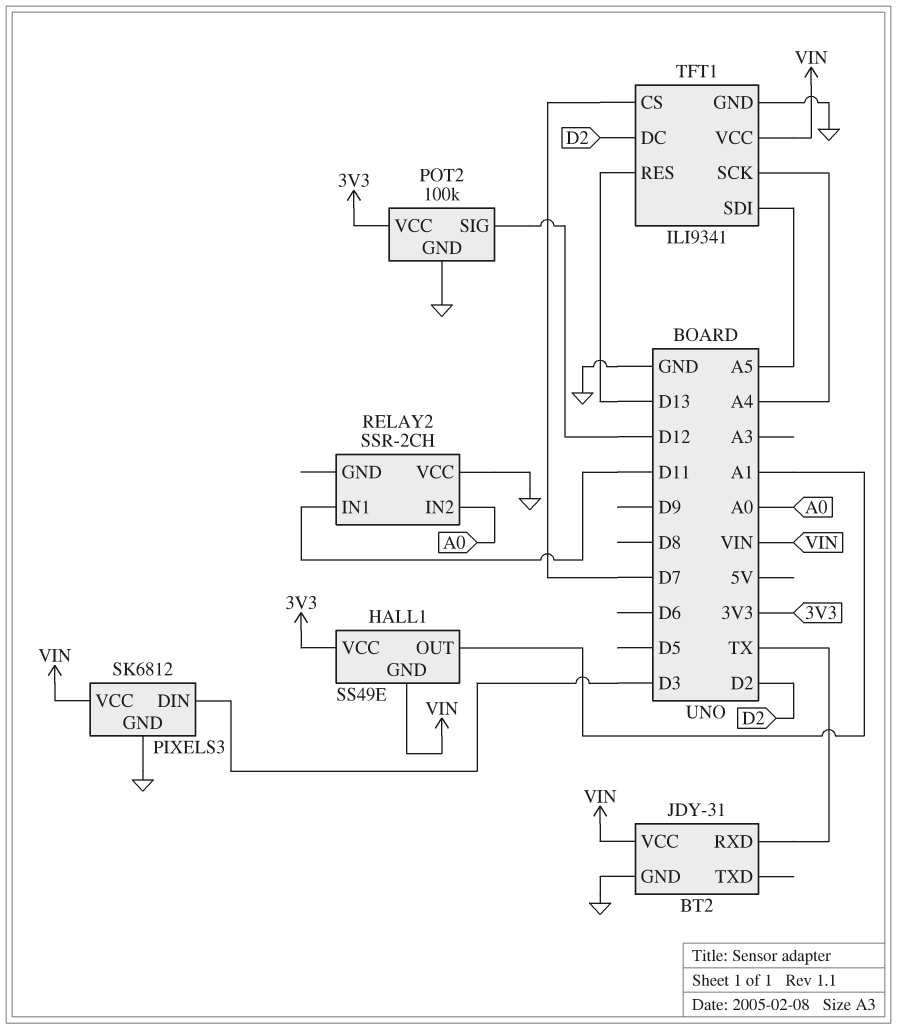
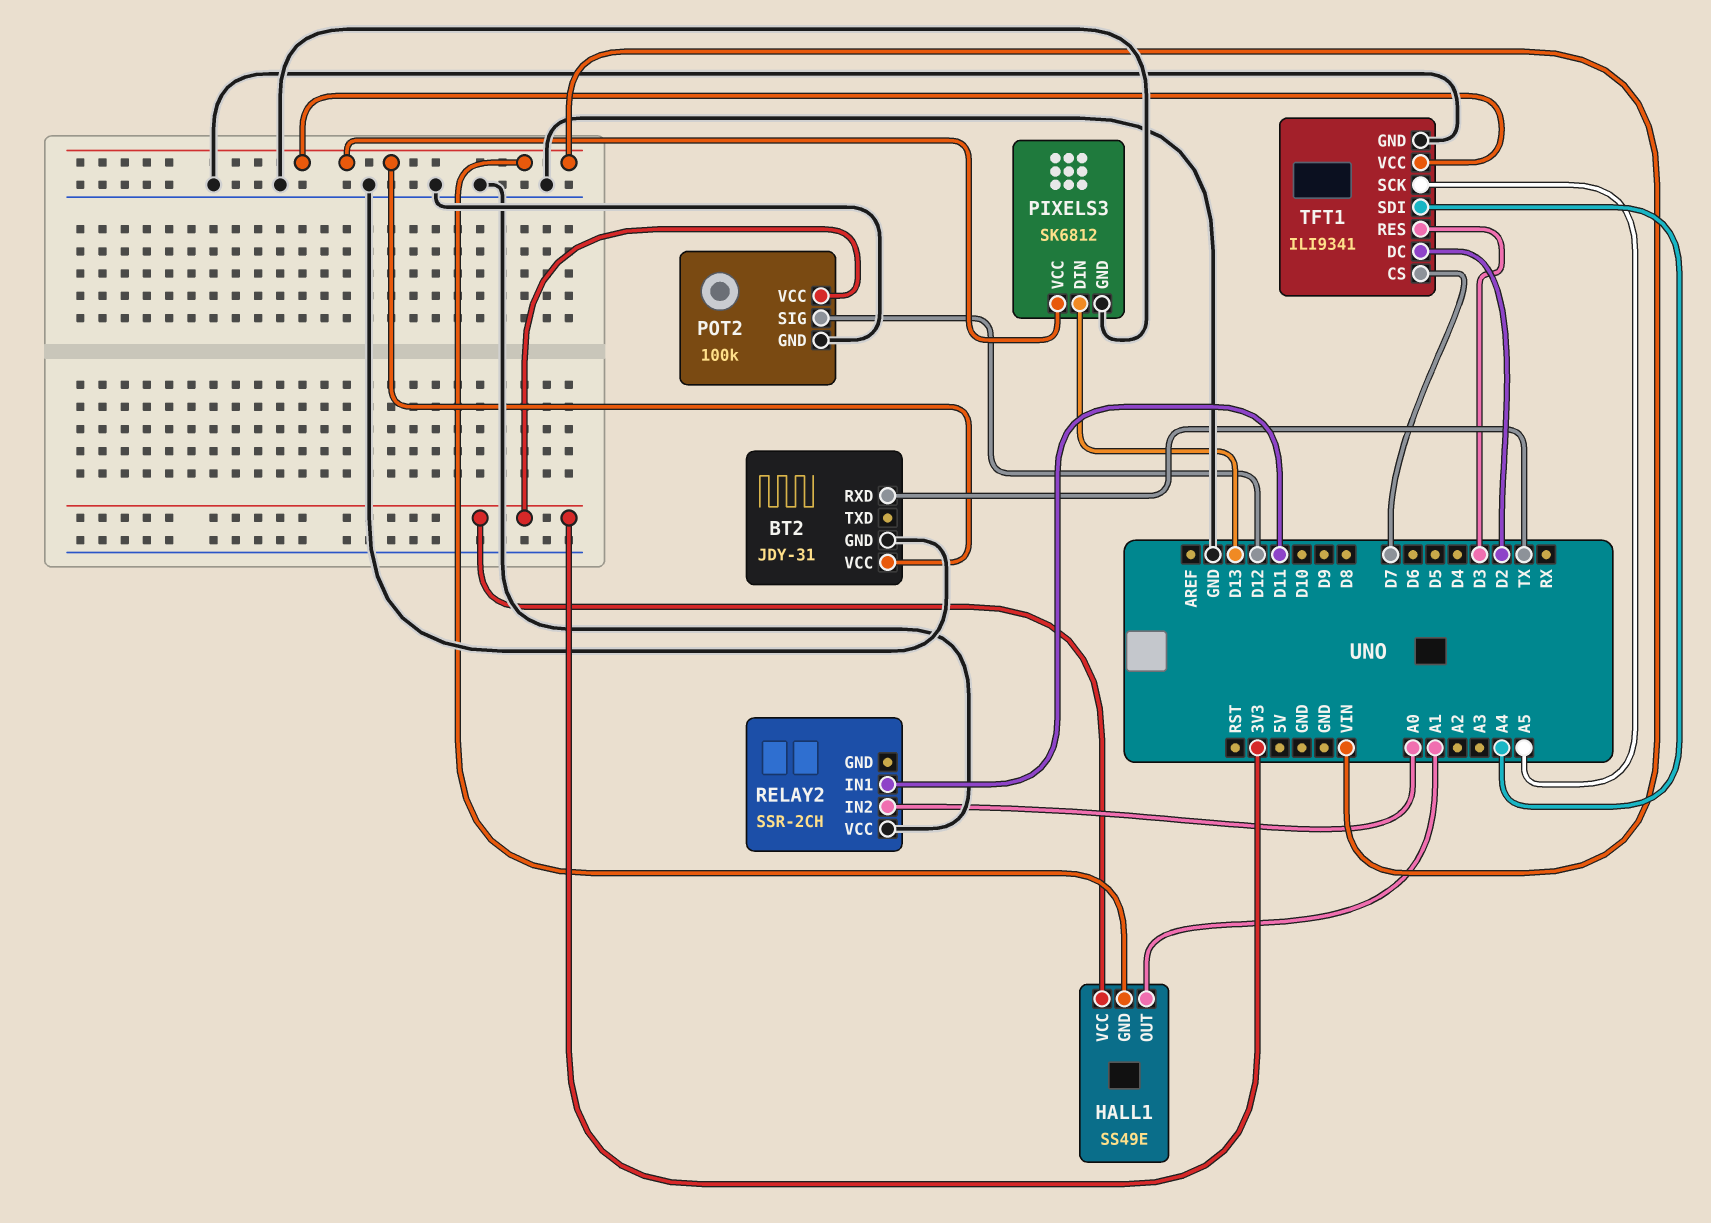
PIXELS3 pin DIN: D3 -> D13
TFT1 pin RES: D13 -> D3
TFT1 pin SCK: A4 -> A5
TFT1 pin SDI: A5 -> A4

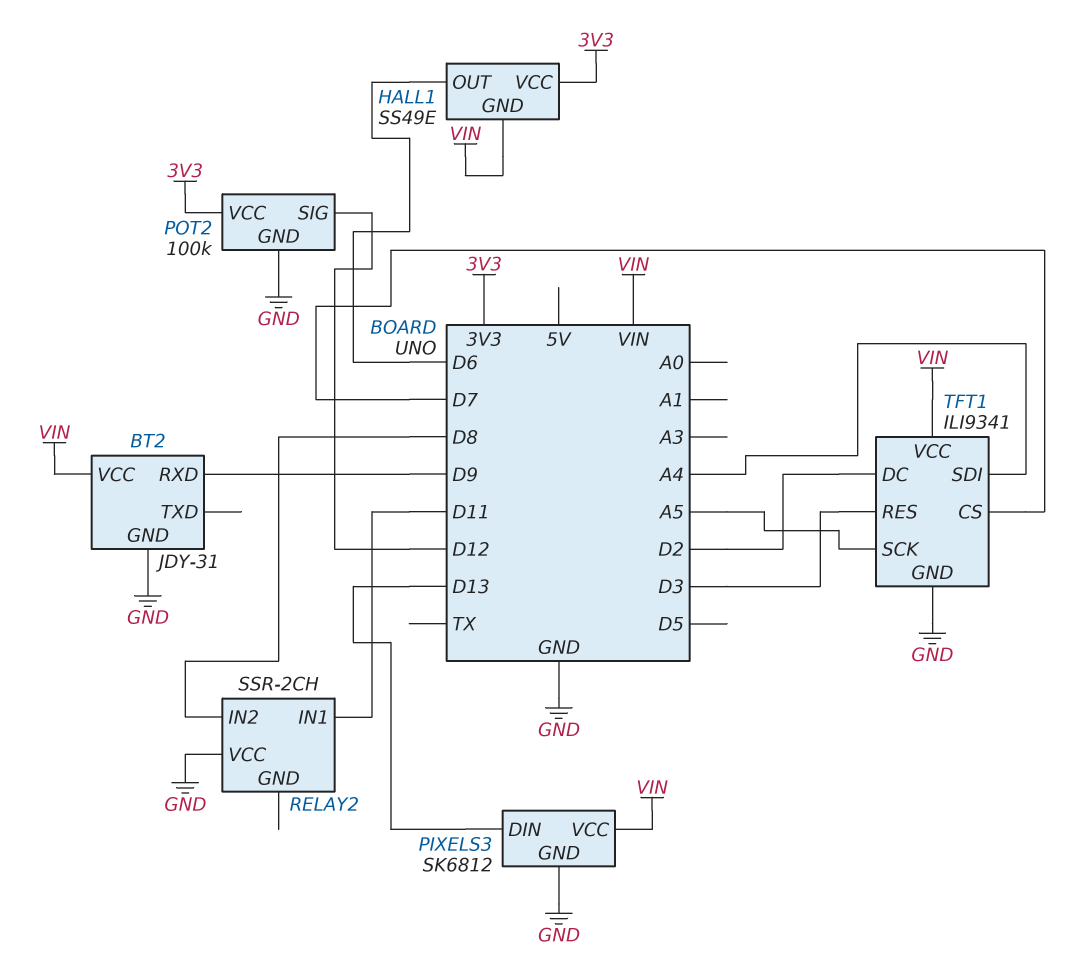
BT2 pin RXD: TX -> D9
HALL1 pin OUT: A1 -> D6
RELAY2 pin IN2: A0 -> D8

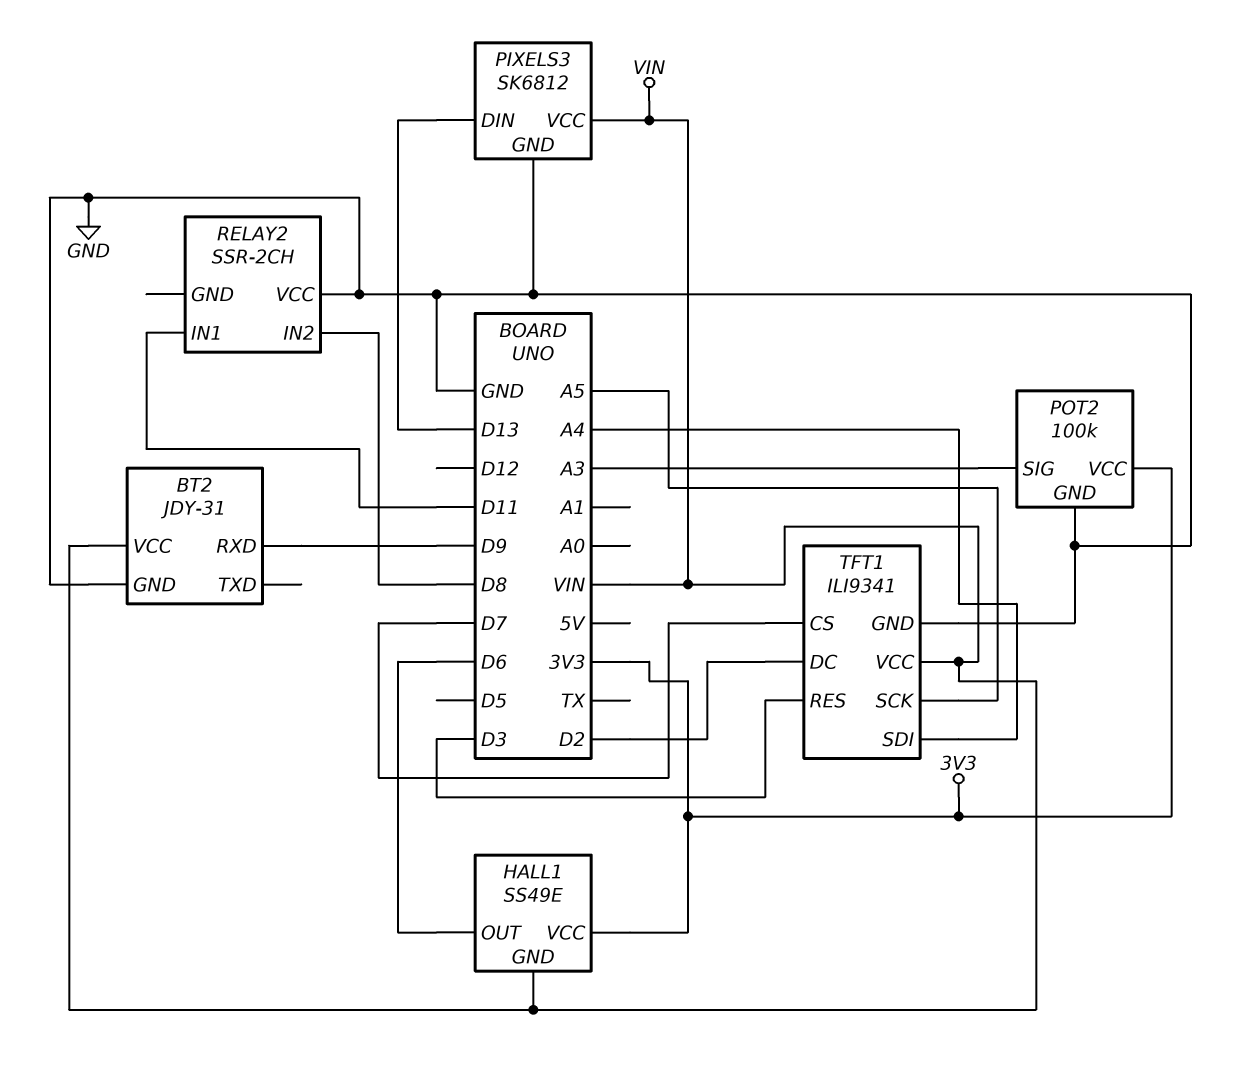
POT2 pin SIG: D12 -> A3

